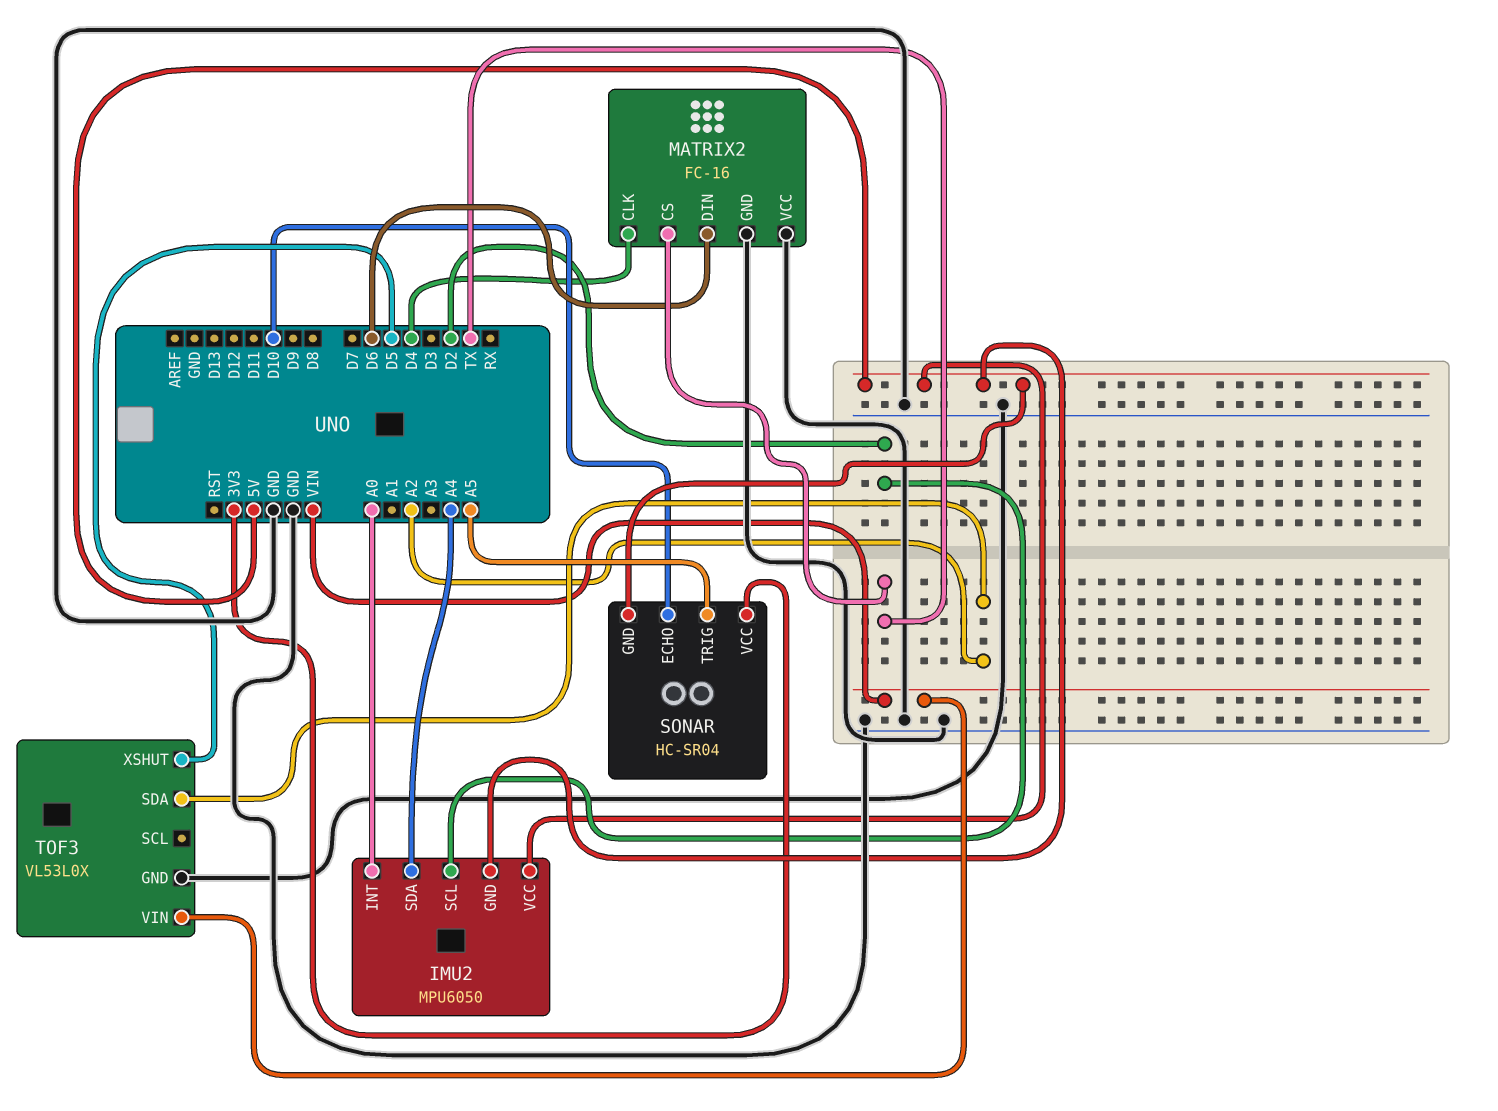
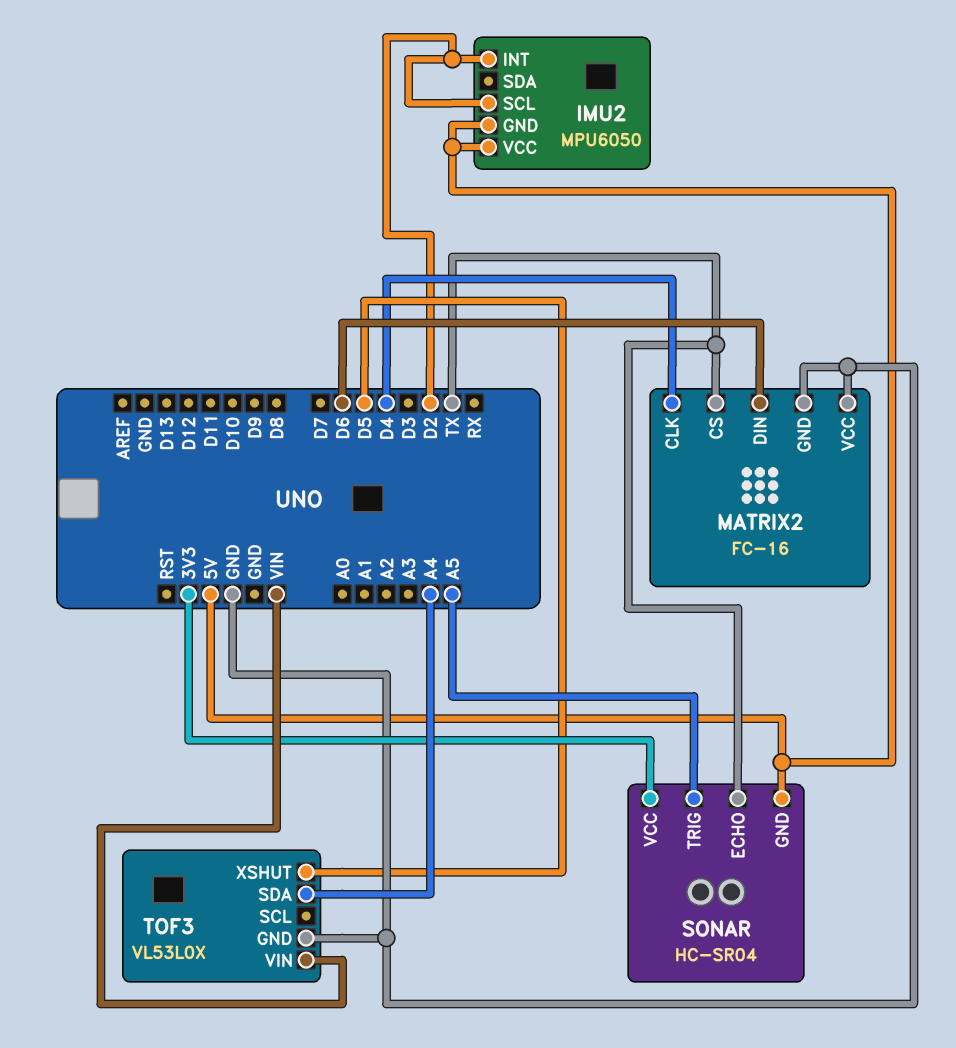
IMU2 pin INT: A0 -> D2
IMU2 pin SDA: A4 -> none
SONAR pin ECHO: D10 -> TX
TOF3 pin SDA: A2 -> A4

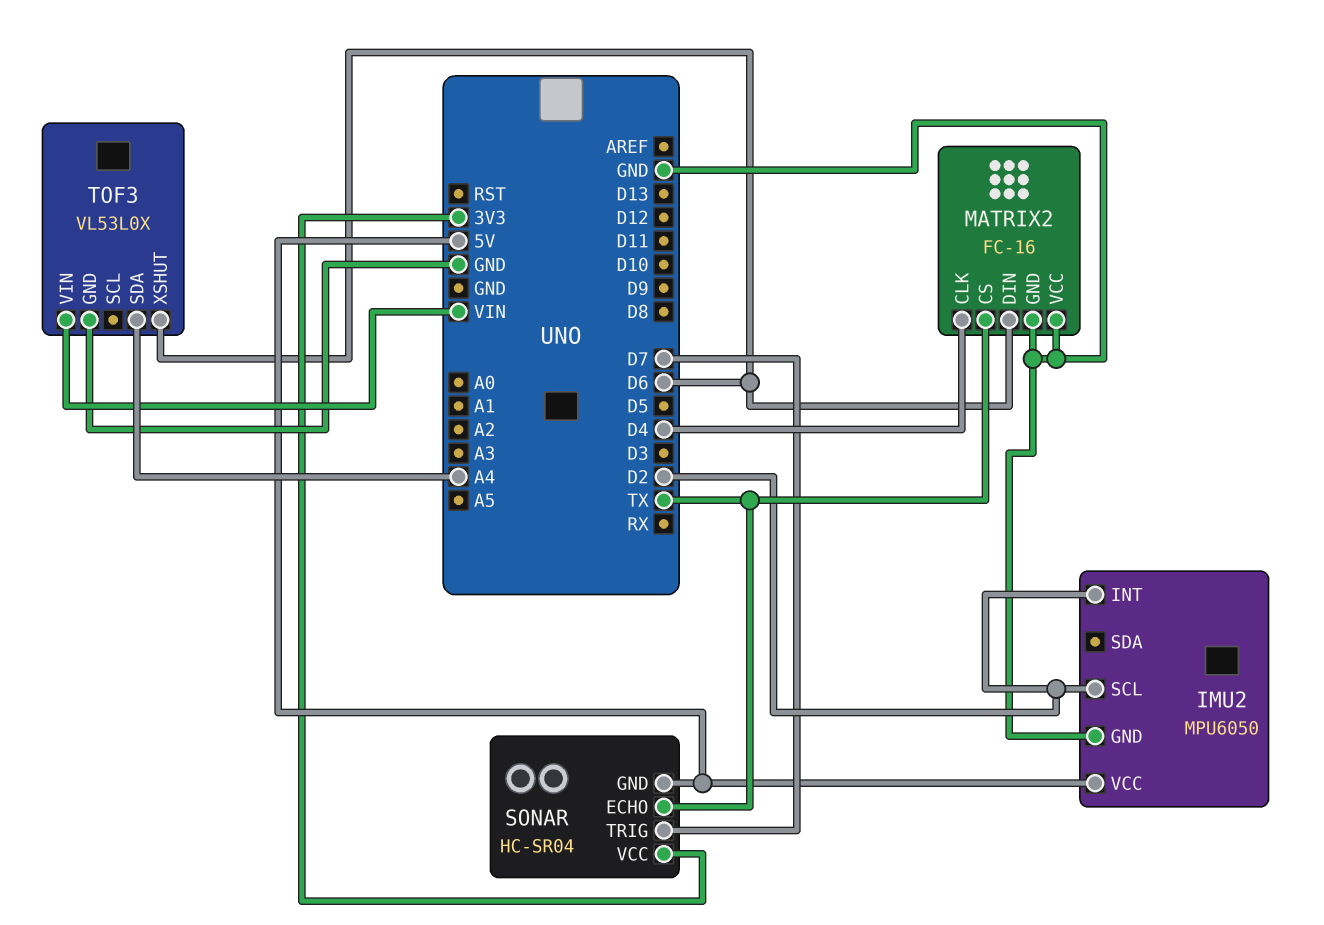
IMU2 pin GND: 5V -> GND
SONAR pin TRIG: A5 -> D7
TOF3 pin XSHUT: D5 -> D6

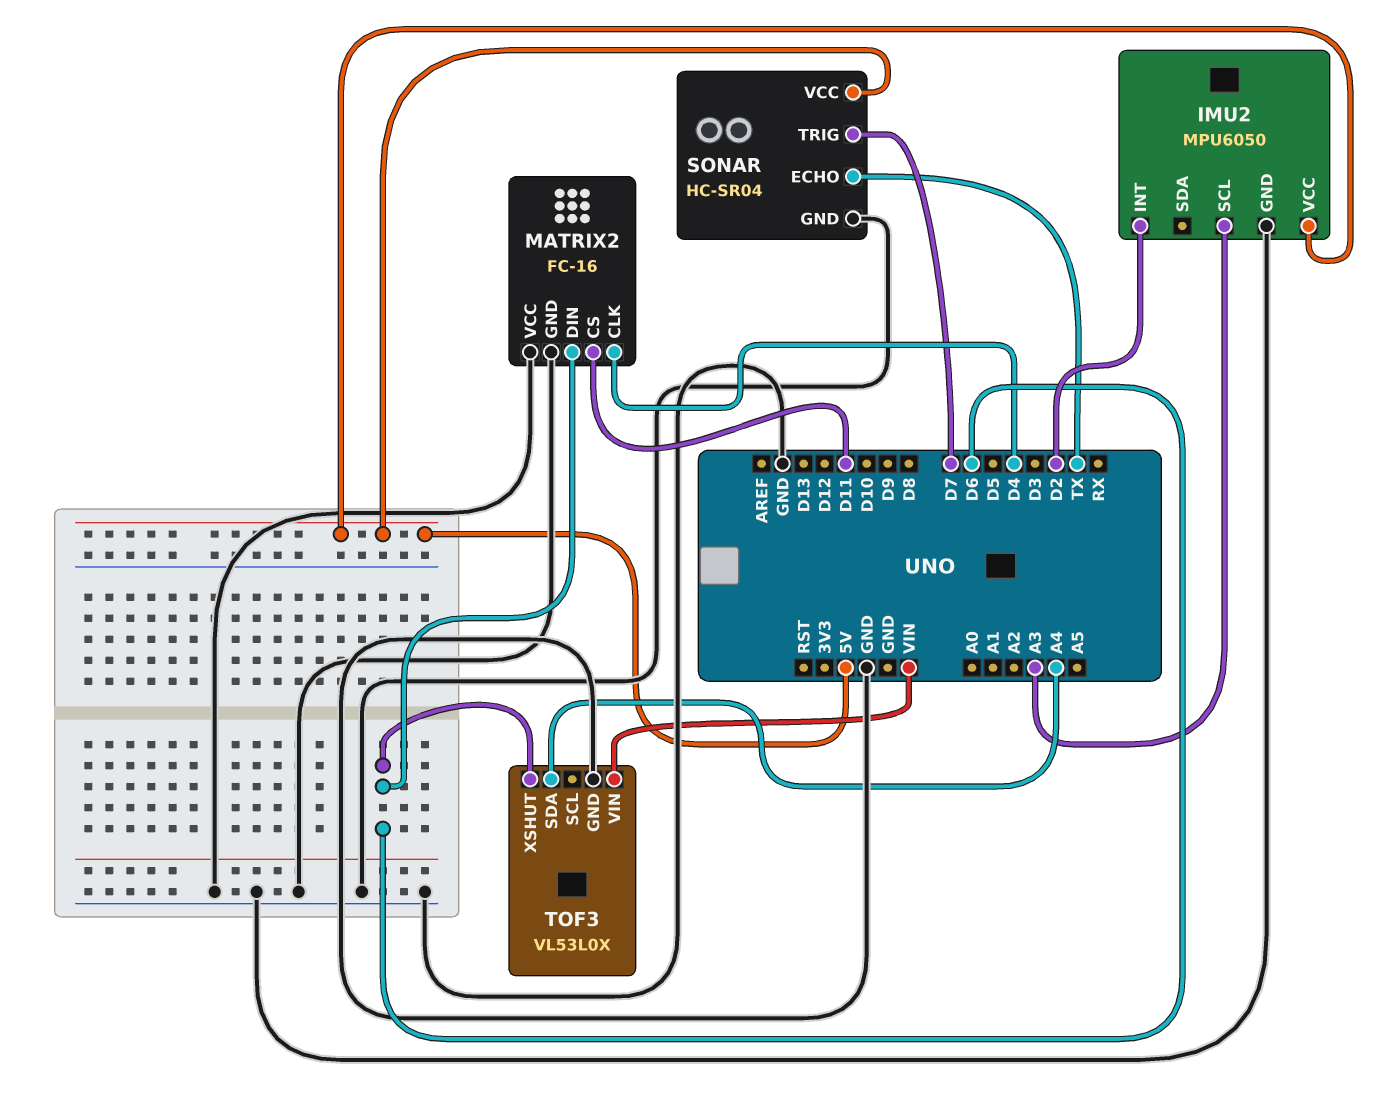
IMU2 pin SCL: D2 -> A3
MATRIX2 pin CS: TX -> D11
SONAR pin GND: 5V -> GND
SONAR pin VCC: 3V3 -> 5V

